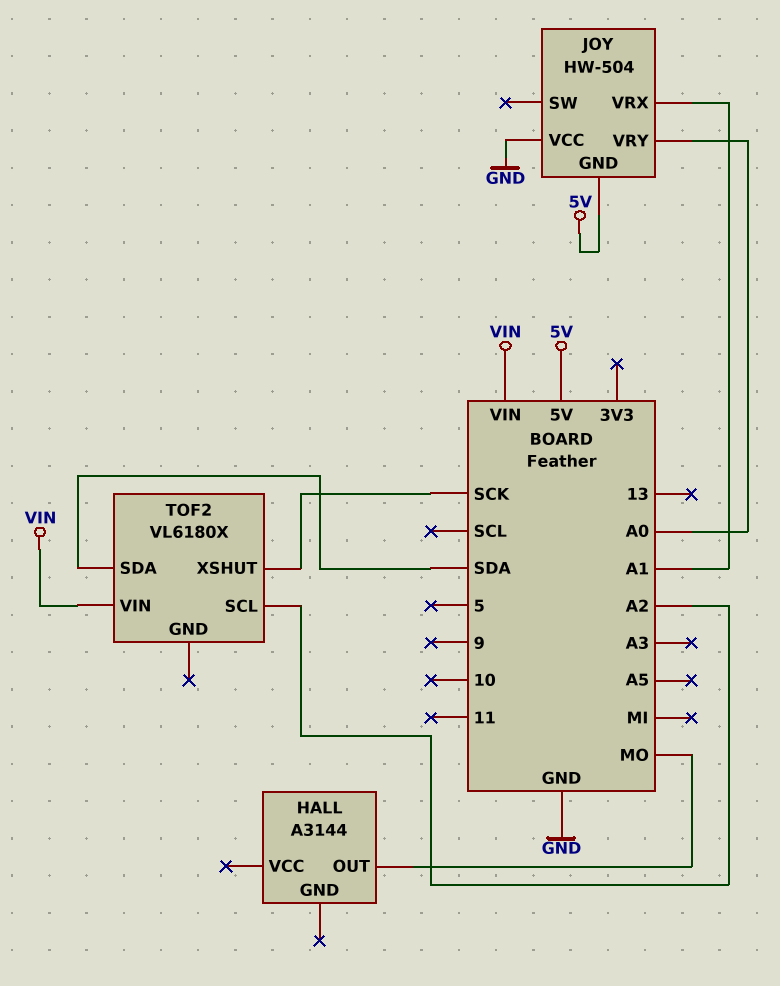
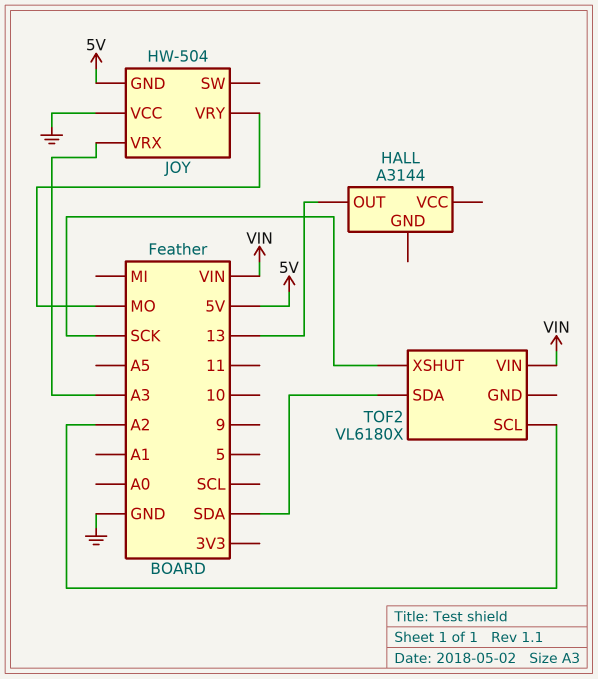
HALL pin OUT: MO -> 13
JOY pin VRX: A1 -> A3
JOY pin VRY: A0 -> MO

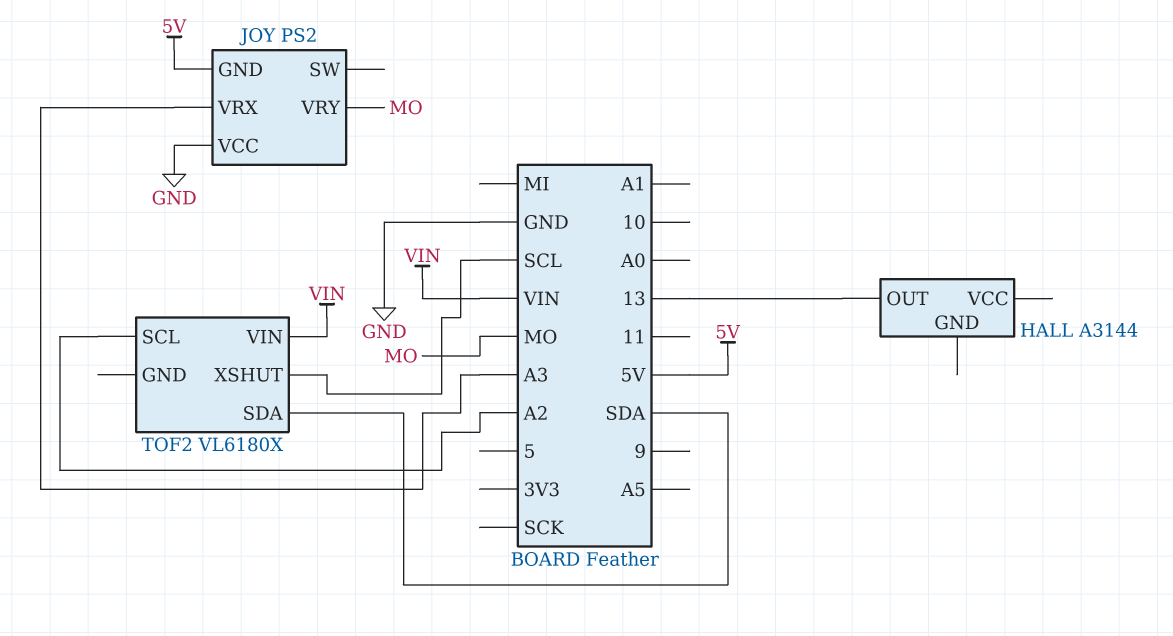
JOY: HW-504 -> PS2
TOF2 pin XSHUT: SCK -> SCL

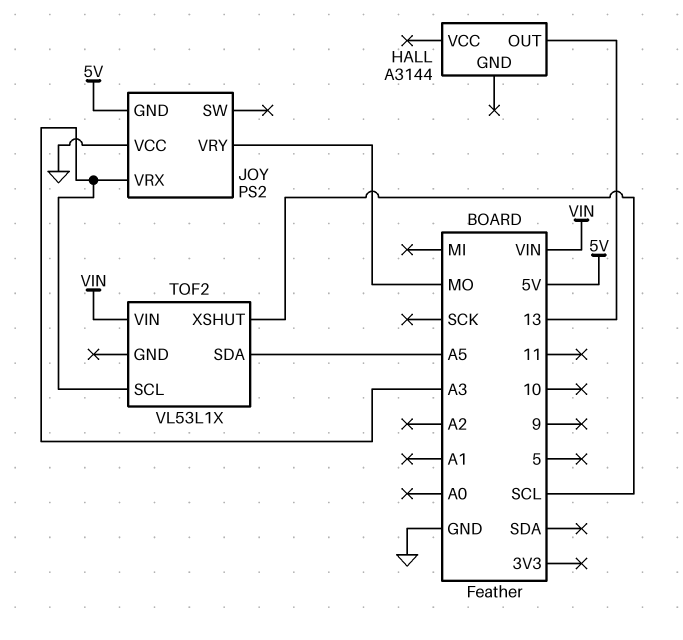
TOF2: VL6180X -> VL53L1X
TOF2 pin SCL: A2 -> A3
TOF2 pin SDA: SDA -> A5

